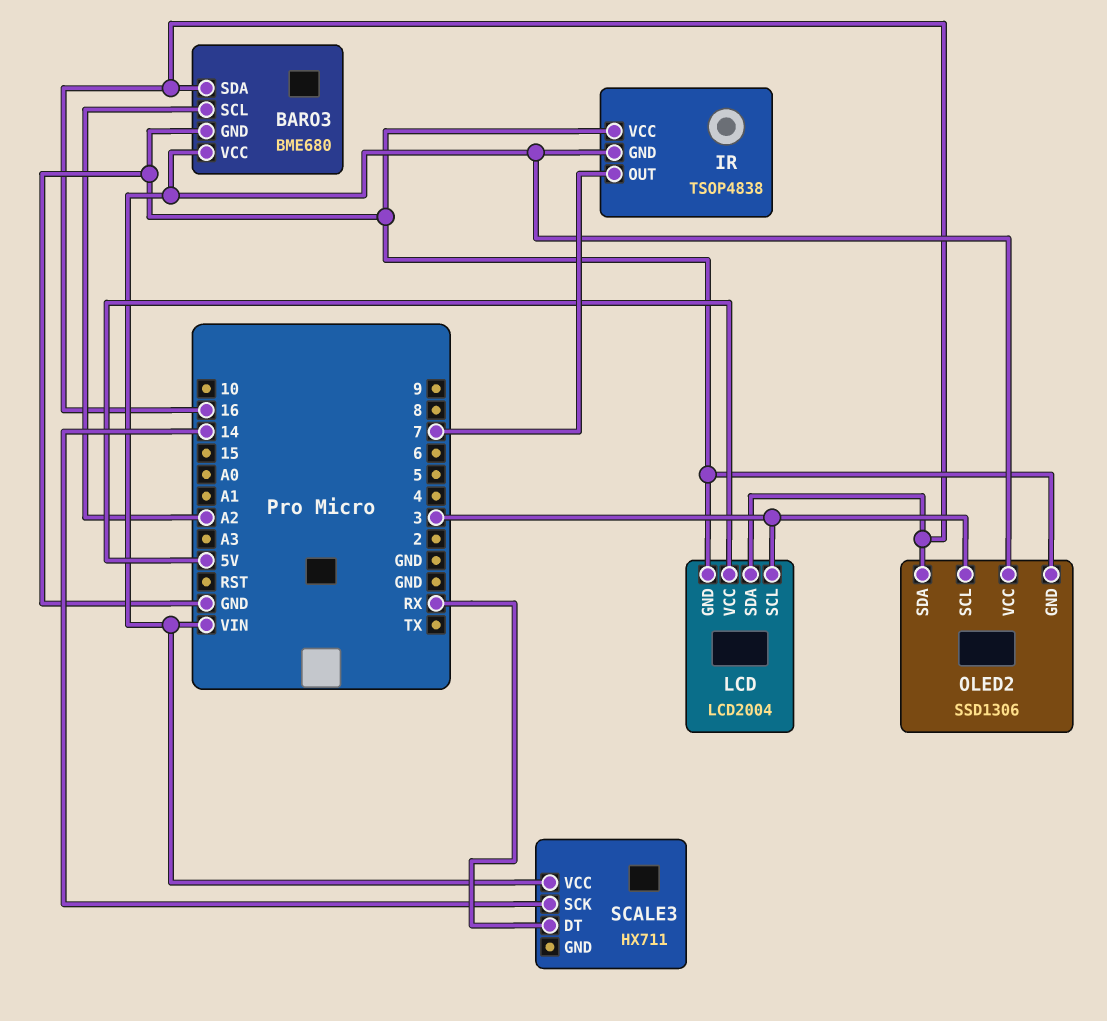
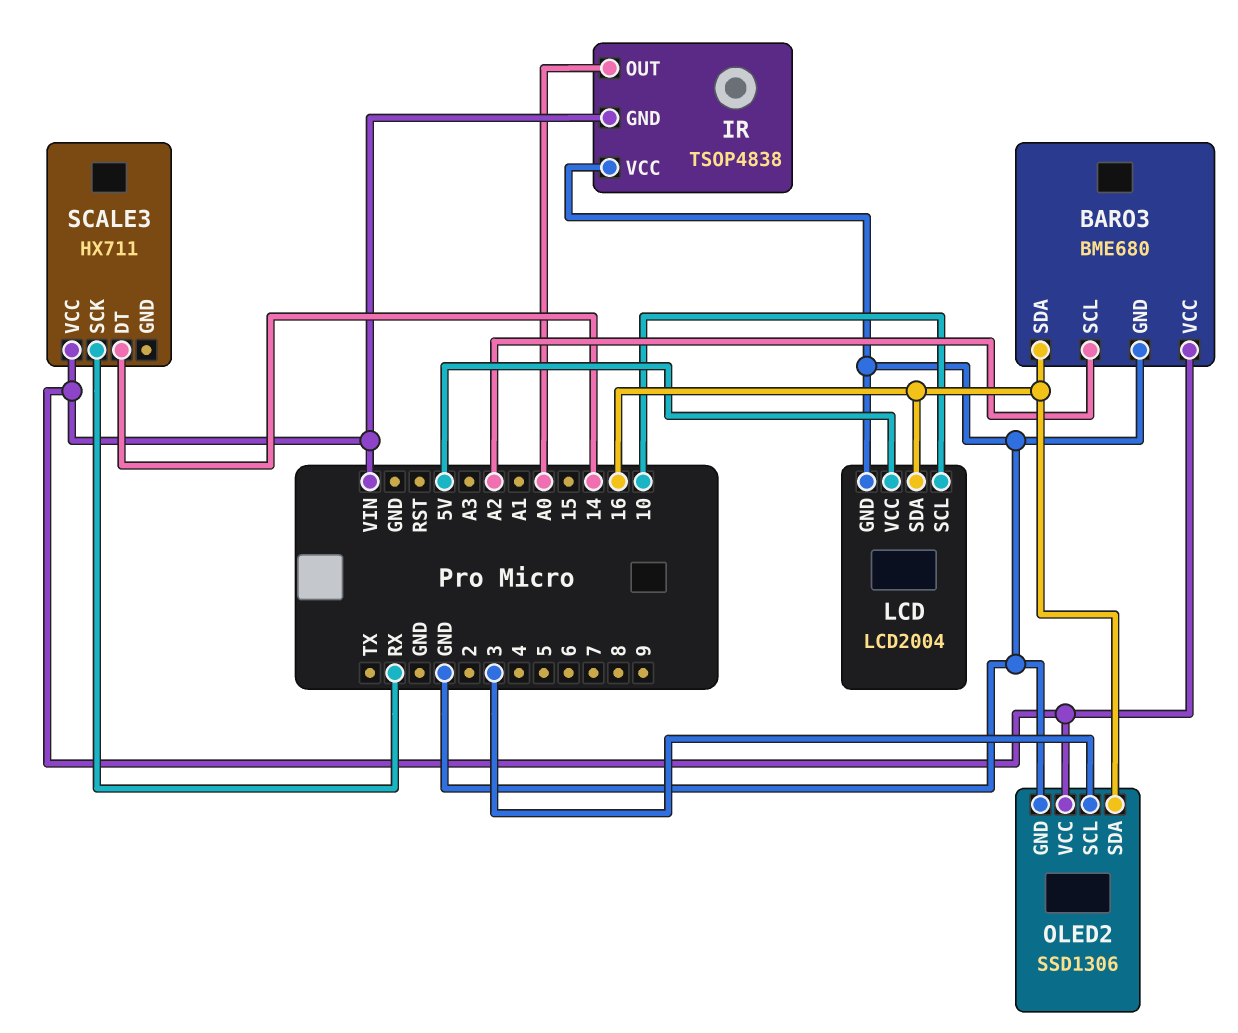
IR pin OUT: 7 -> A0
LCD pin SCL: 3 -> 10
SCALE3 pin DT: RX -> 14
SCALE3 pin SCK: 14 -> RX

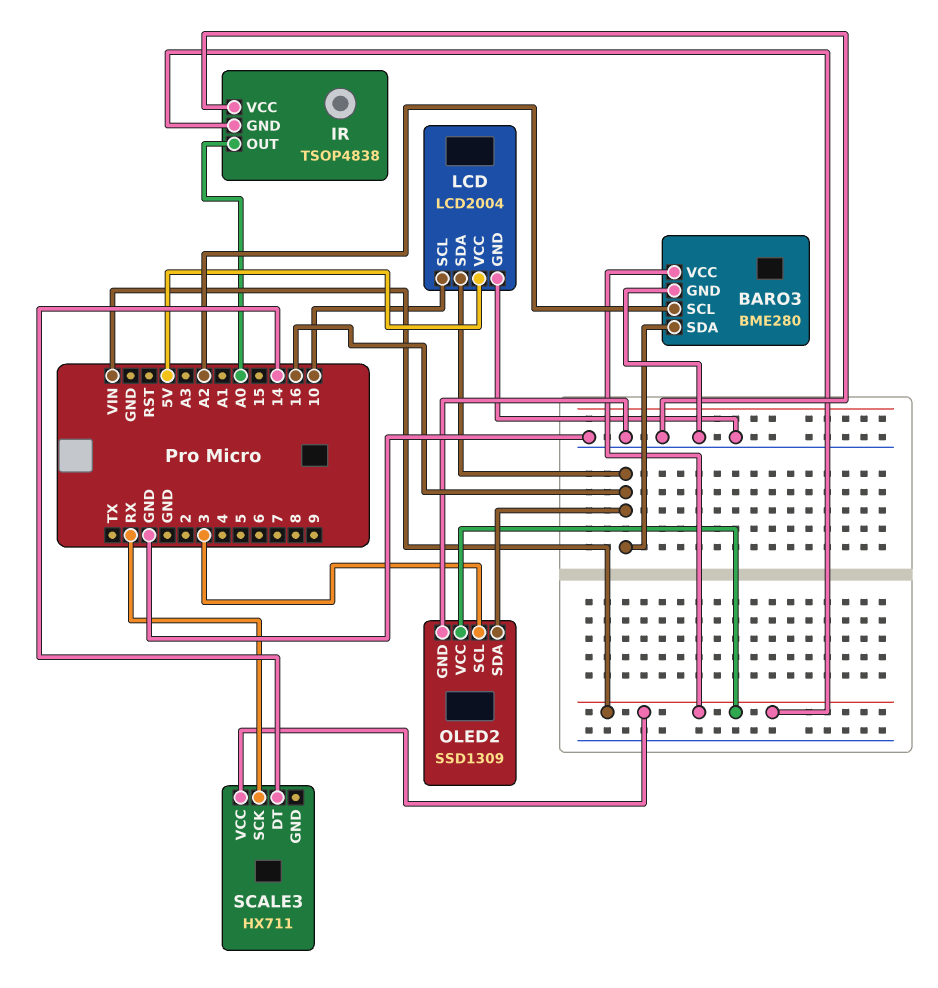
BARO3: BME680 -> BME280
OLED2: SSD1306 -> SSD1309

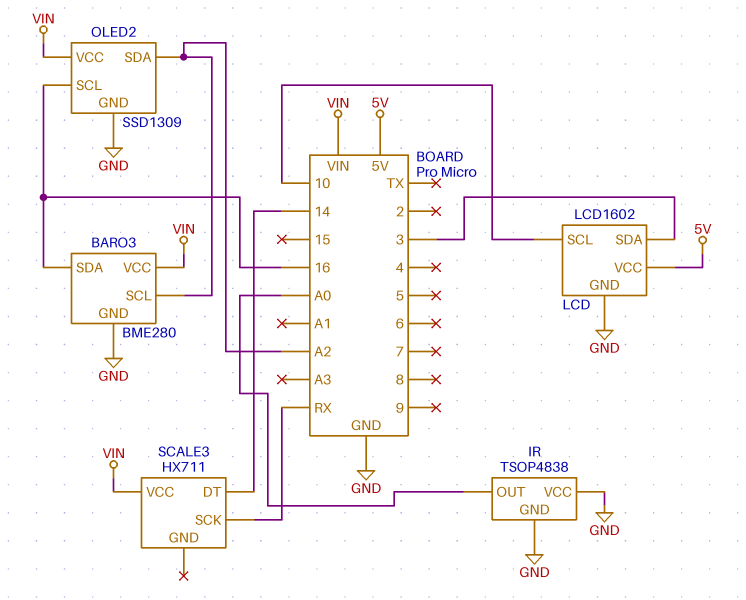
IR pin GND: VIN -> GND
LCD: LCD2004 -> LCD1602
LCD pin SDA: 16 -> 3
OLED2 pin SCL: 3 -> 16
OLED2 pin SDA: 16 -> A2

